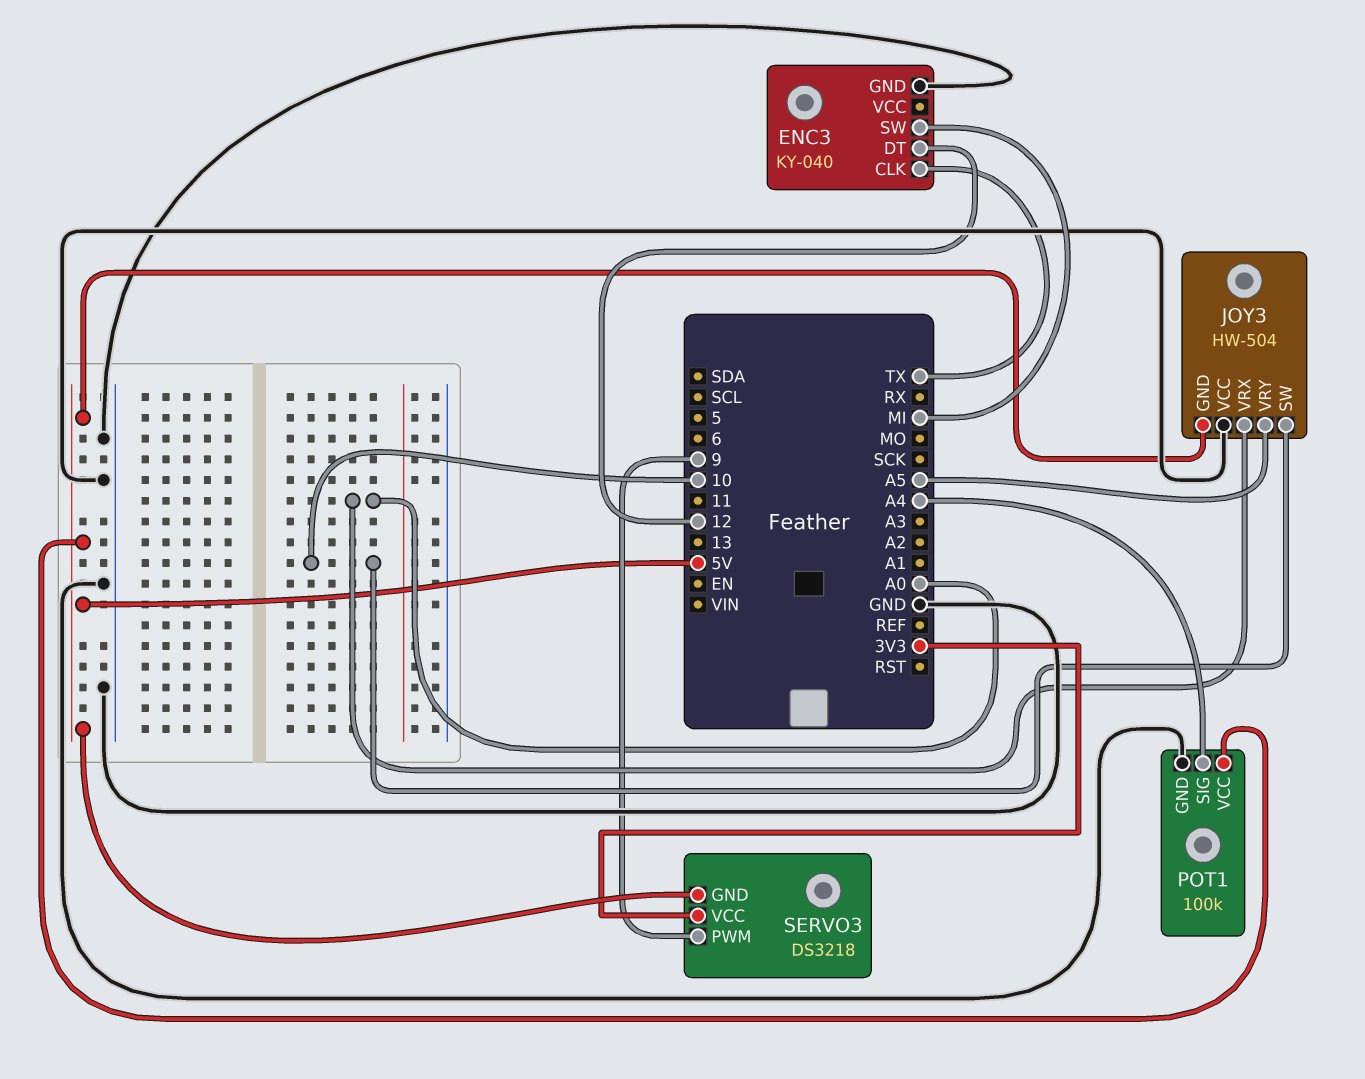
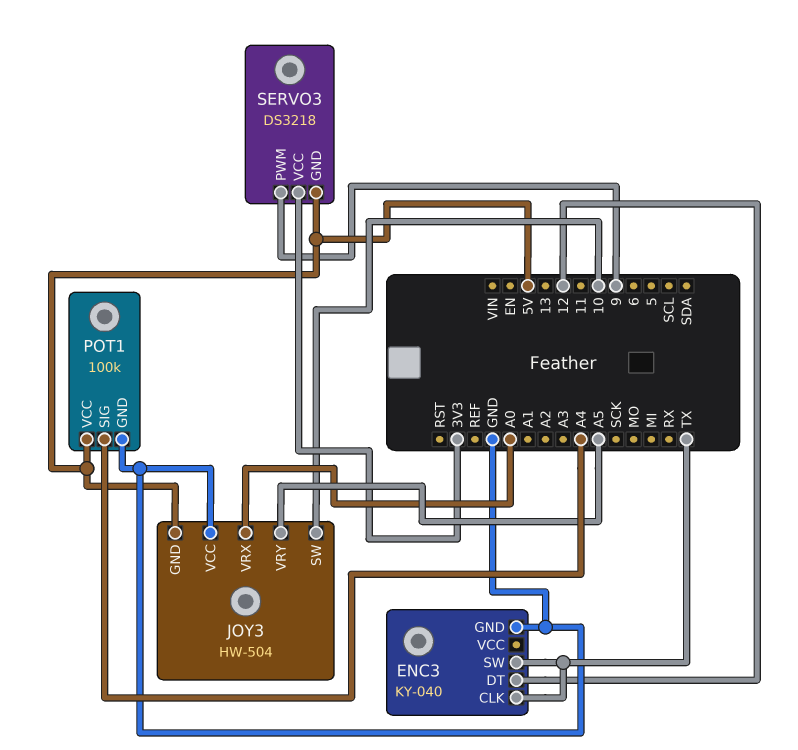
ENC3 pin SW: MI -> TX

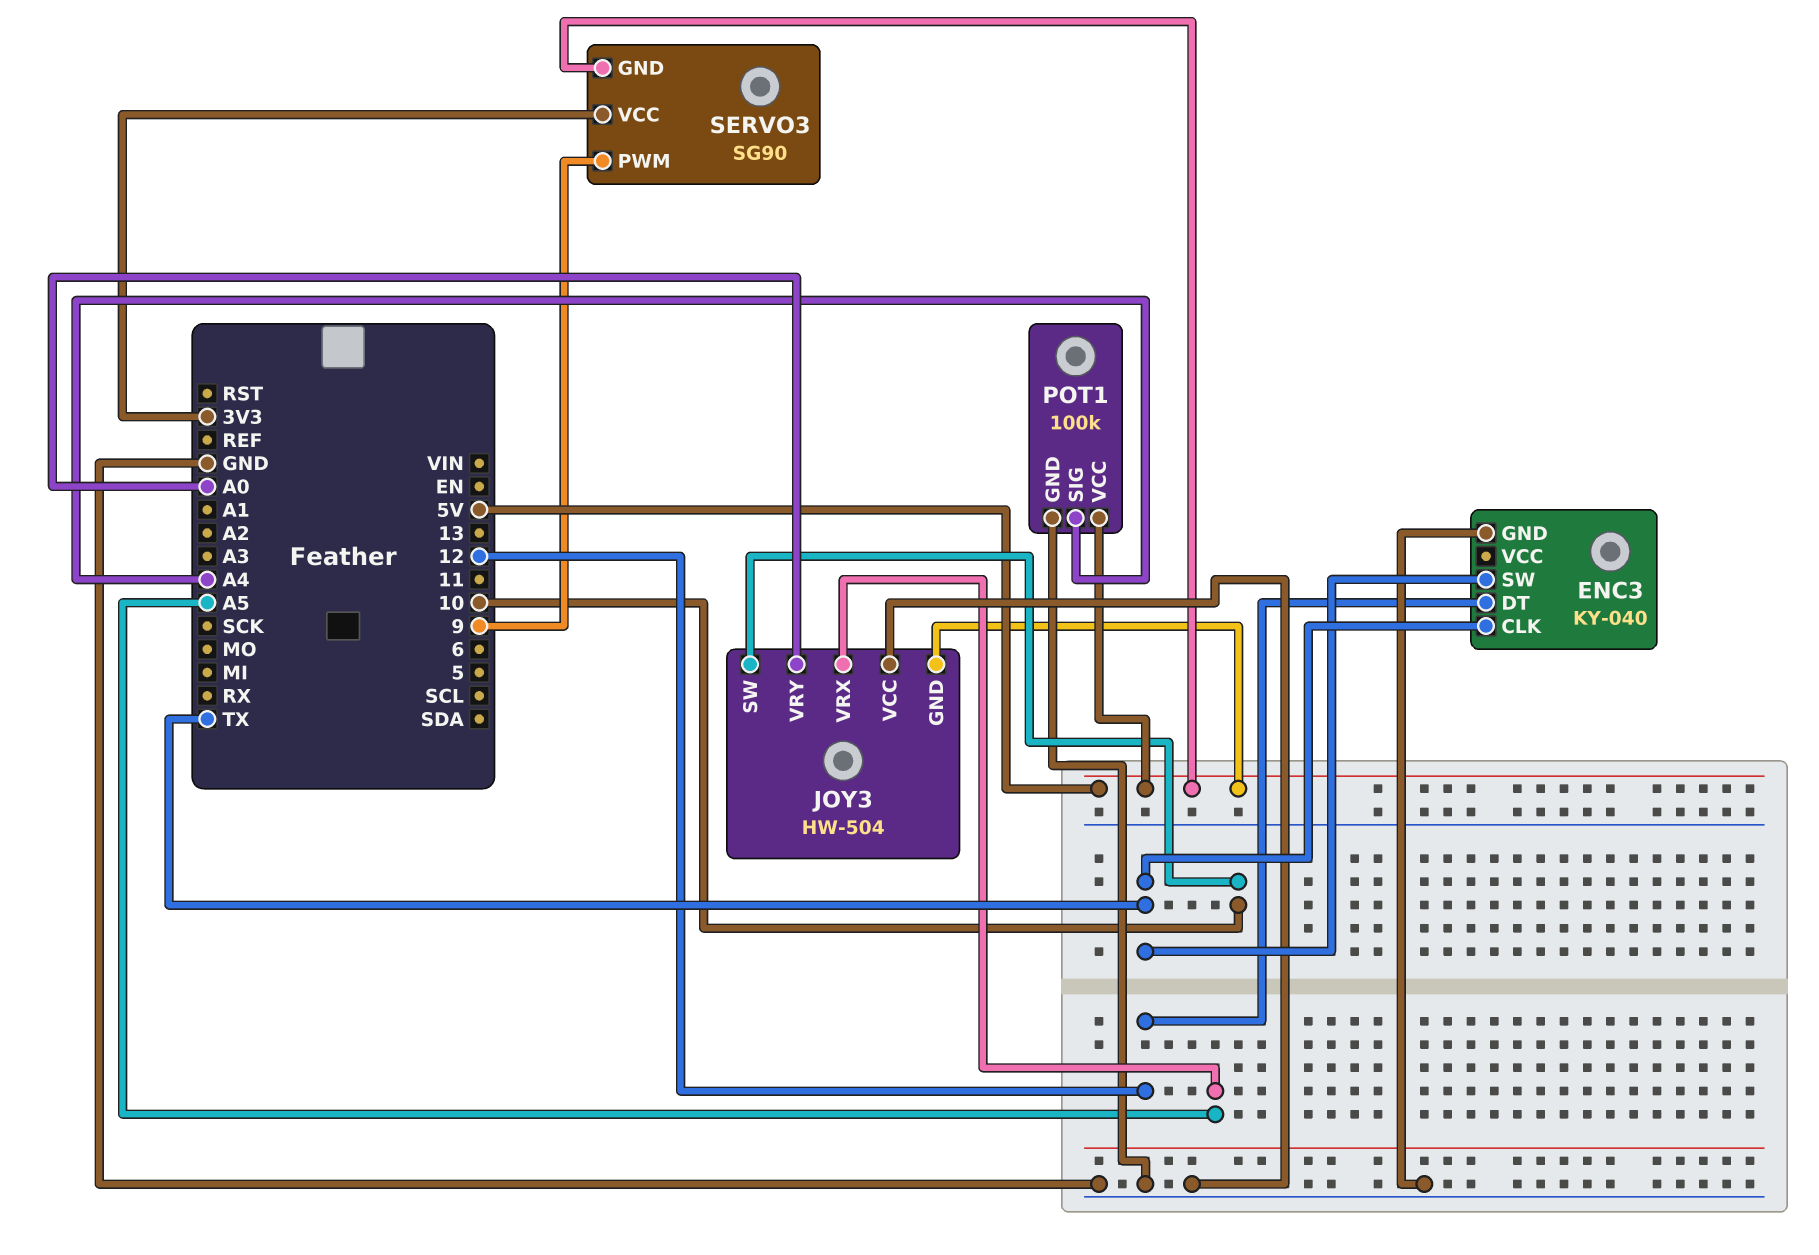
JOY3 pin VRX: A0 -> A5
JOY3 pin VRY: A5 -> A0
SERVO3: DS3218 -> SG90

